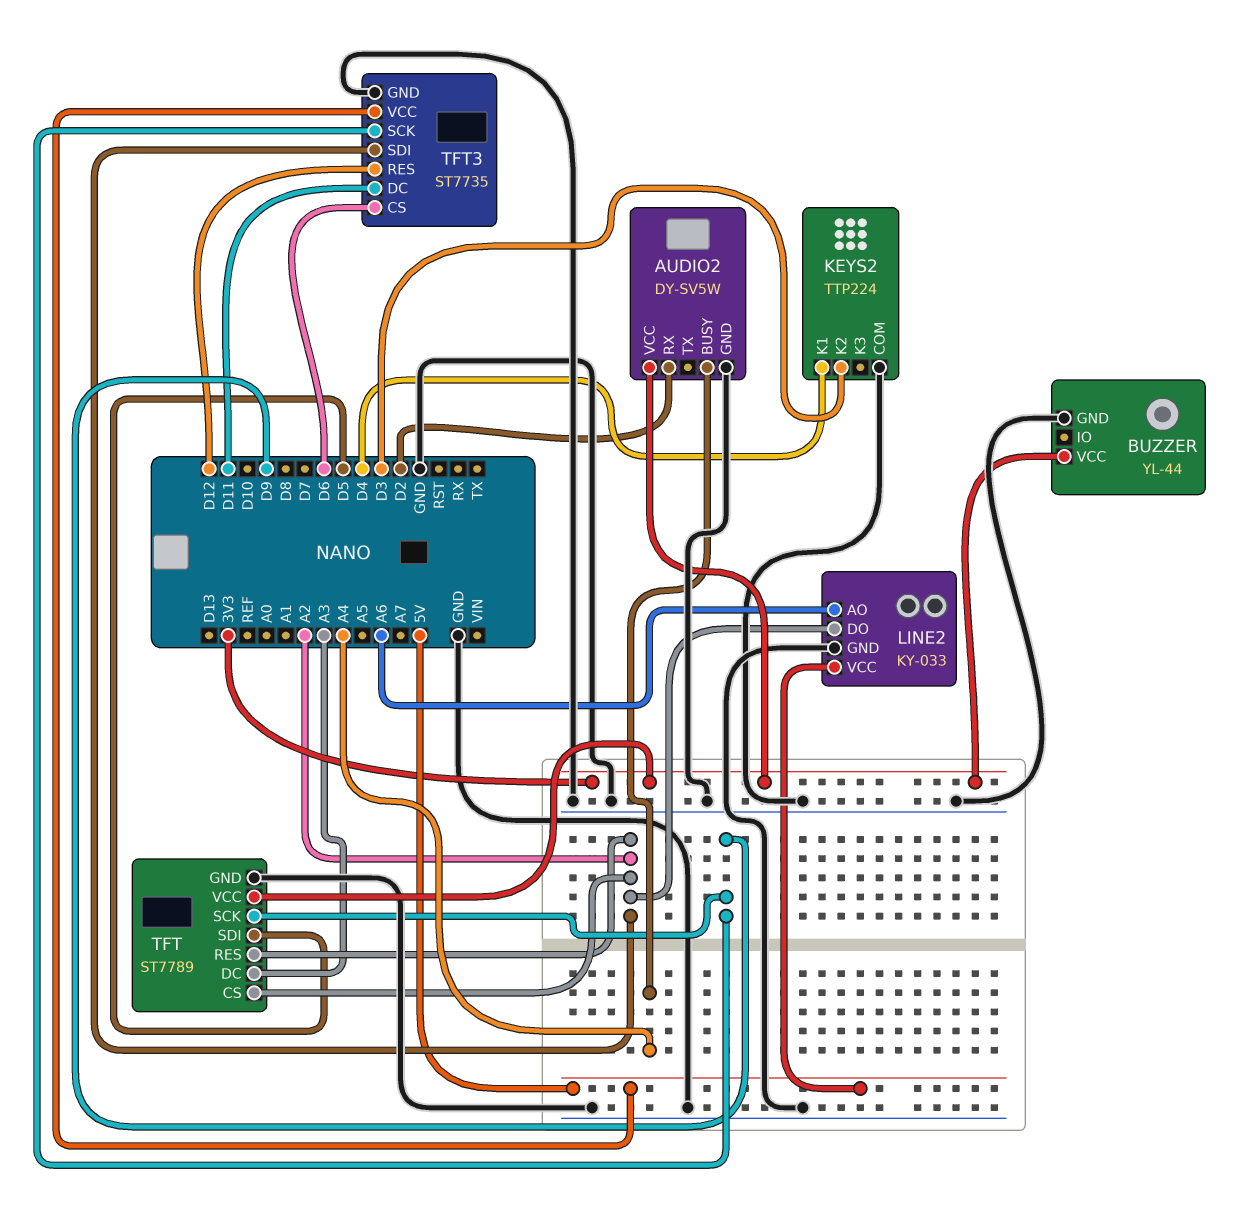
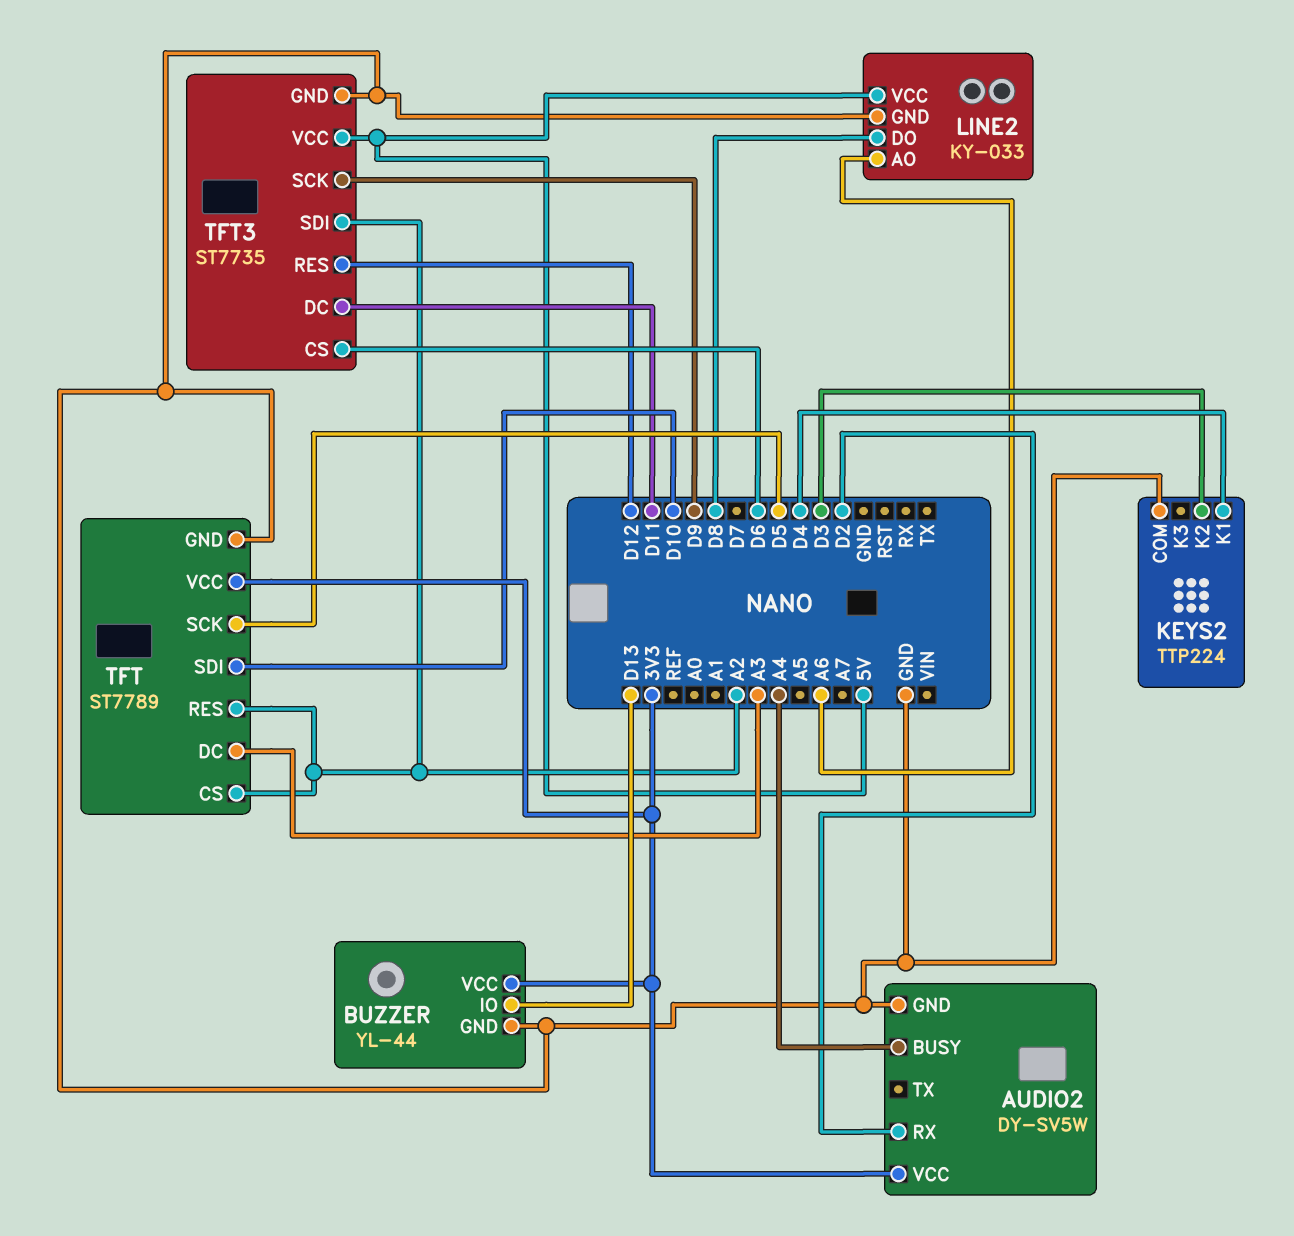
BUZZER pin IO: none -> D13
LINE2 pin DO: A2 -> D8
TFT pin SCK: D9 -> D5
TFT pin SDI: D5 -> D10

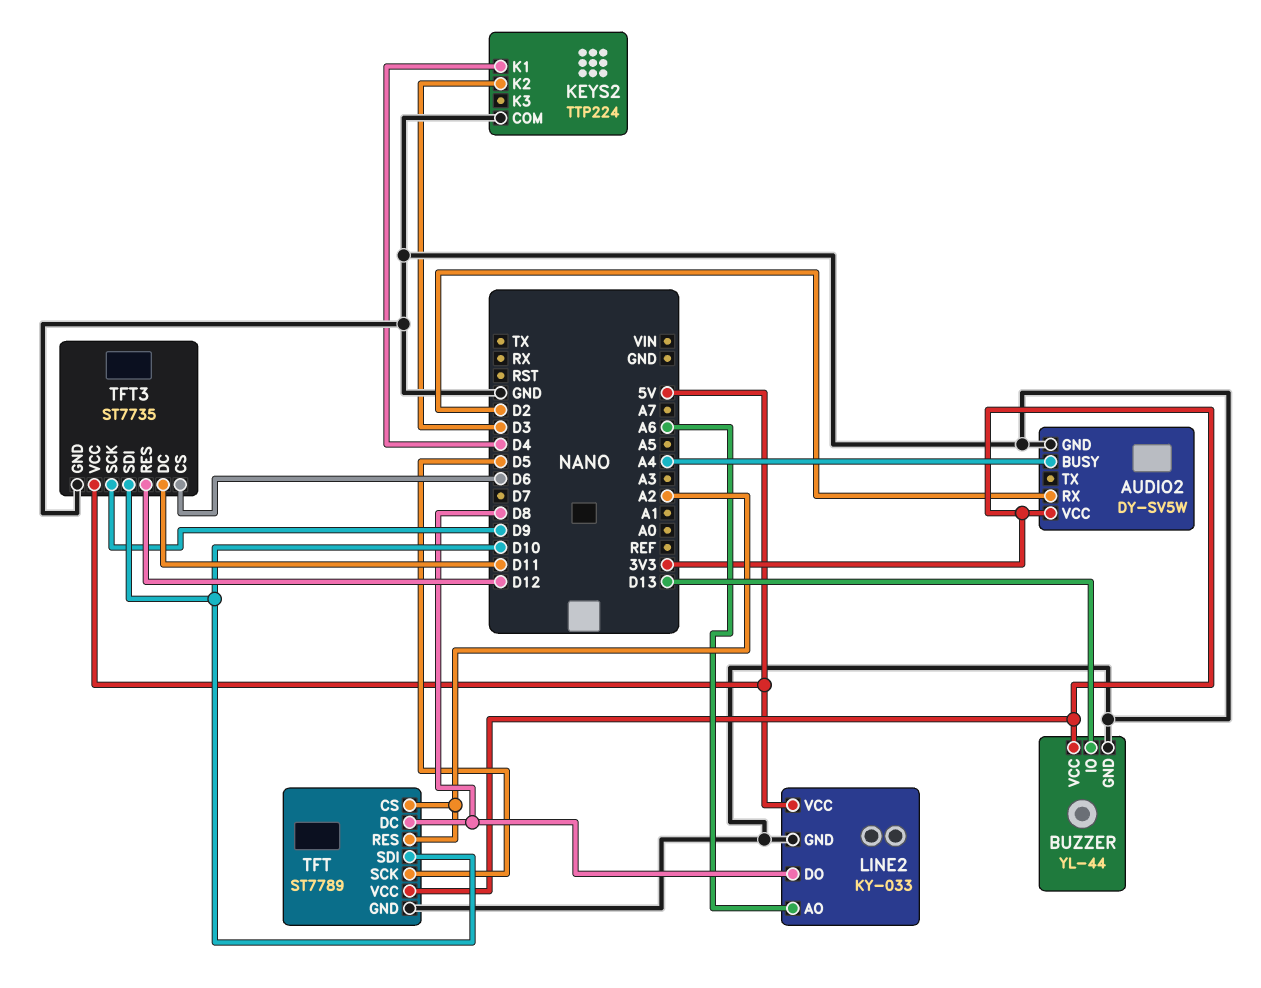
TFT pin DC: A3 -> D8
TFT3 pin SDI: A2 -> D10

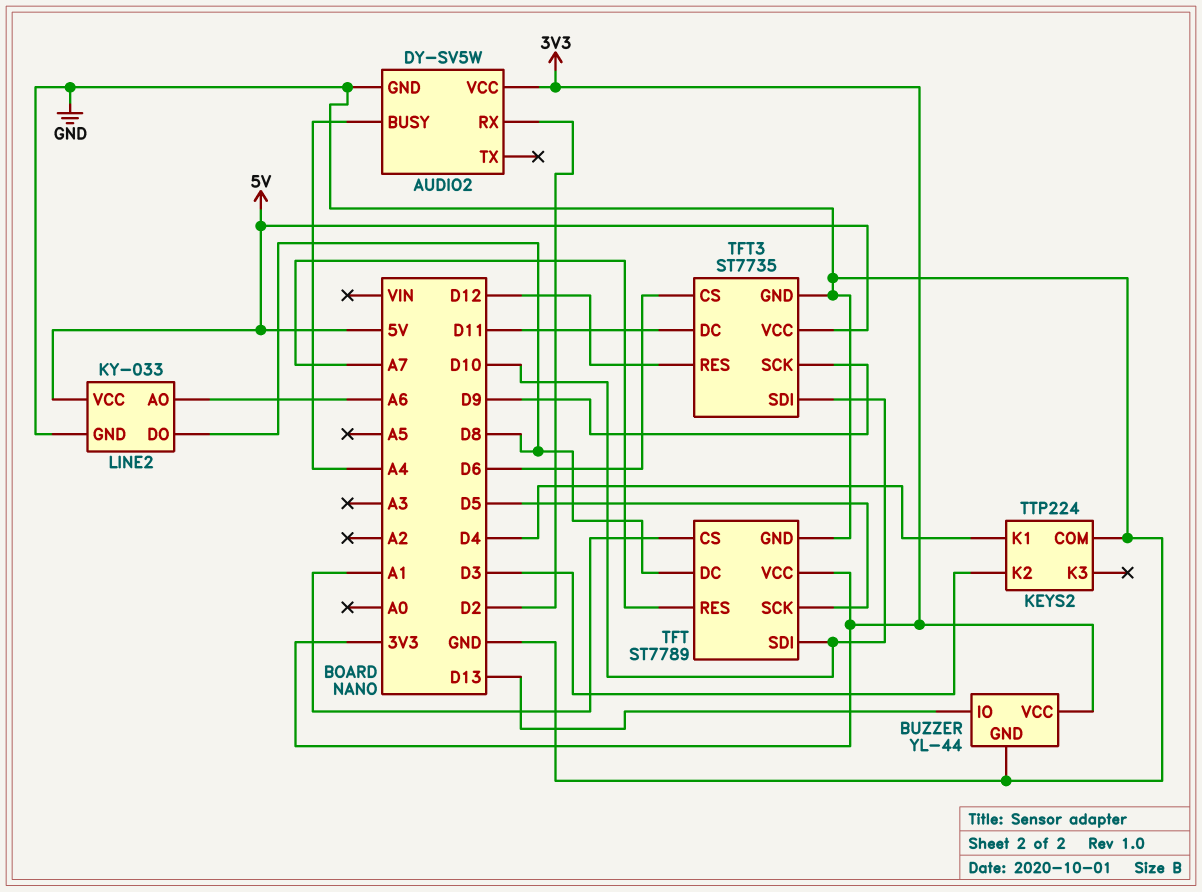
TFT pin CS: A2 -> A1
TFT pin RES: A2 -> A7

